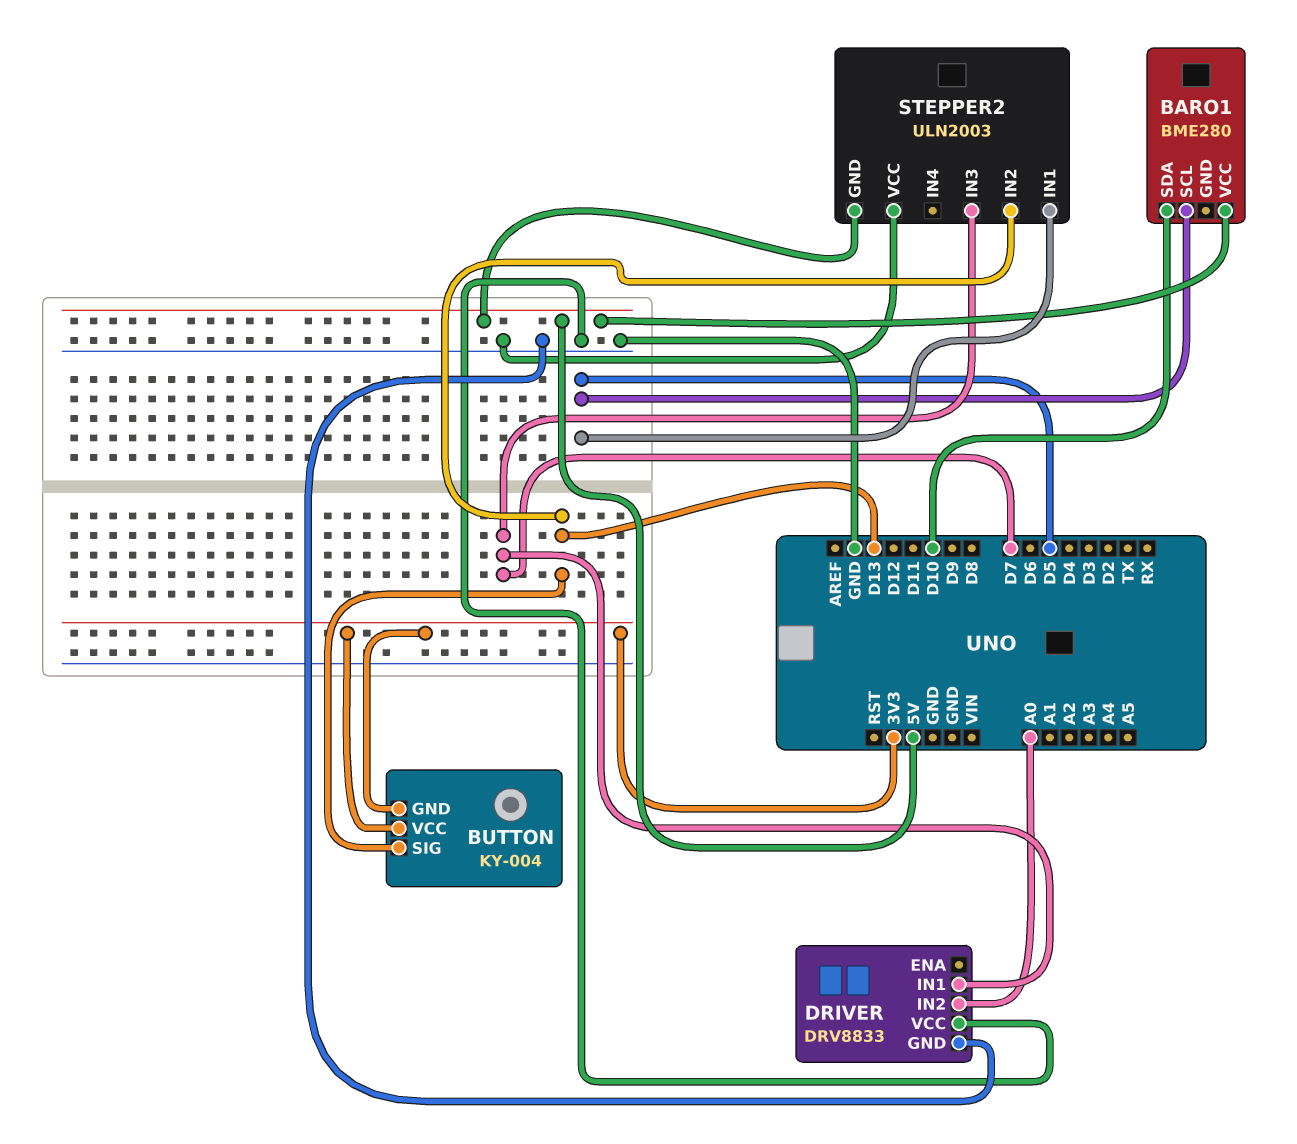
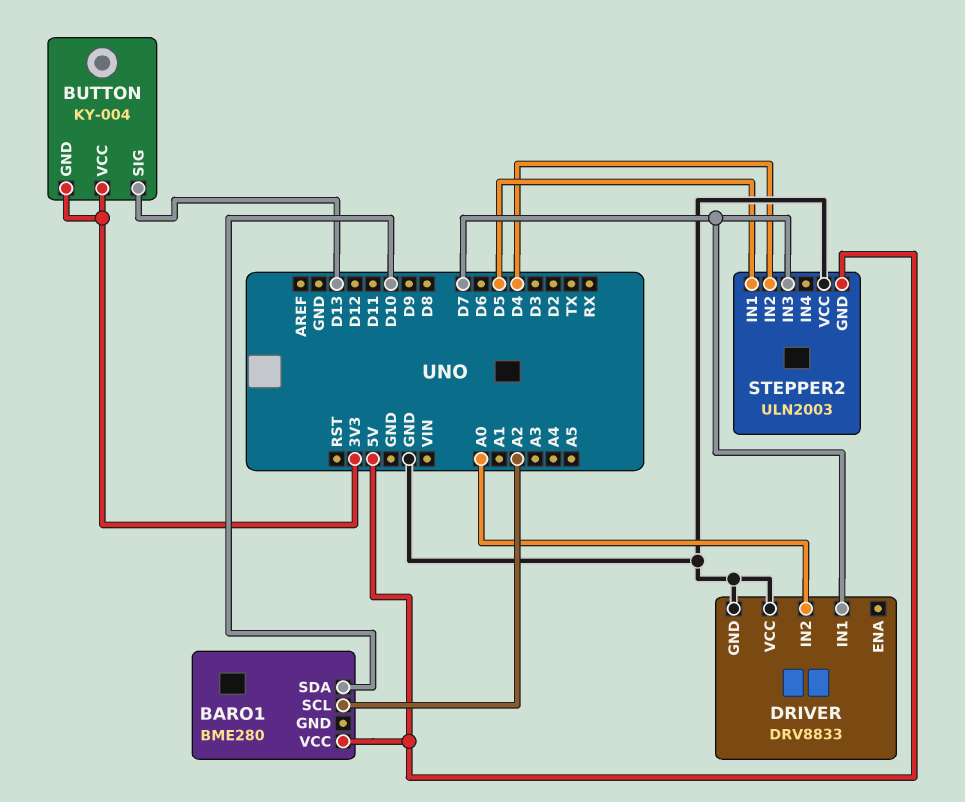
BARO1 pin SCL: D5 -> A2
STEPPER2 pin IN2: D13 -> D4

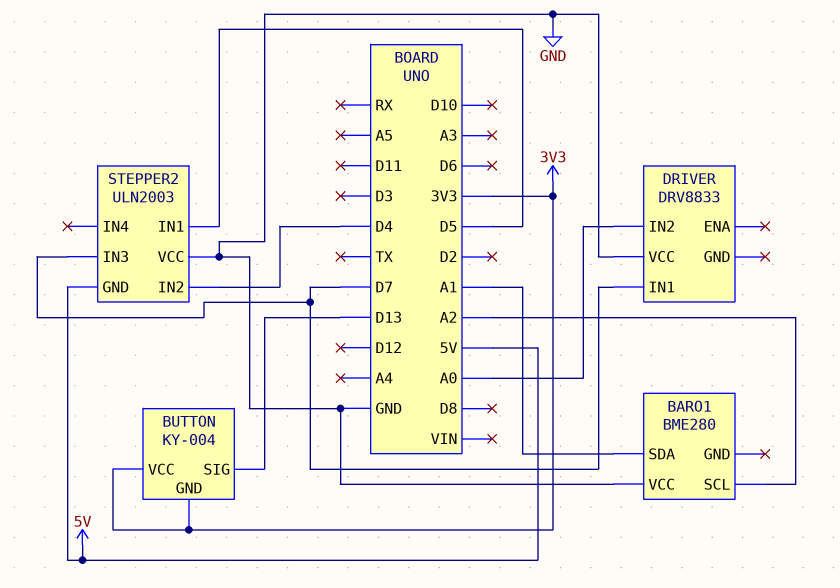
BARO1 pin SDA: D10 -> A1
BARO1 pin VCC: 5V -> GND
DRIVER pin GND: GND -> none

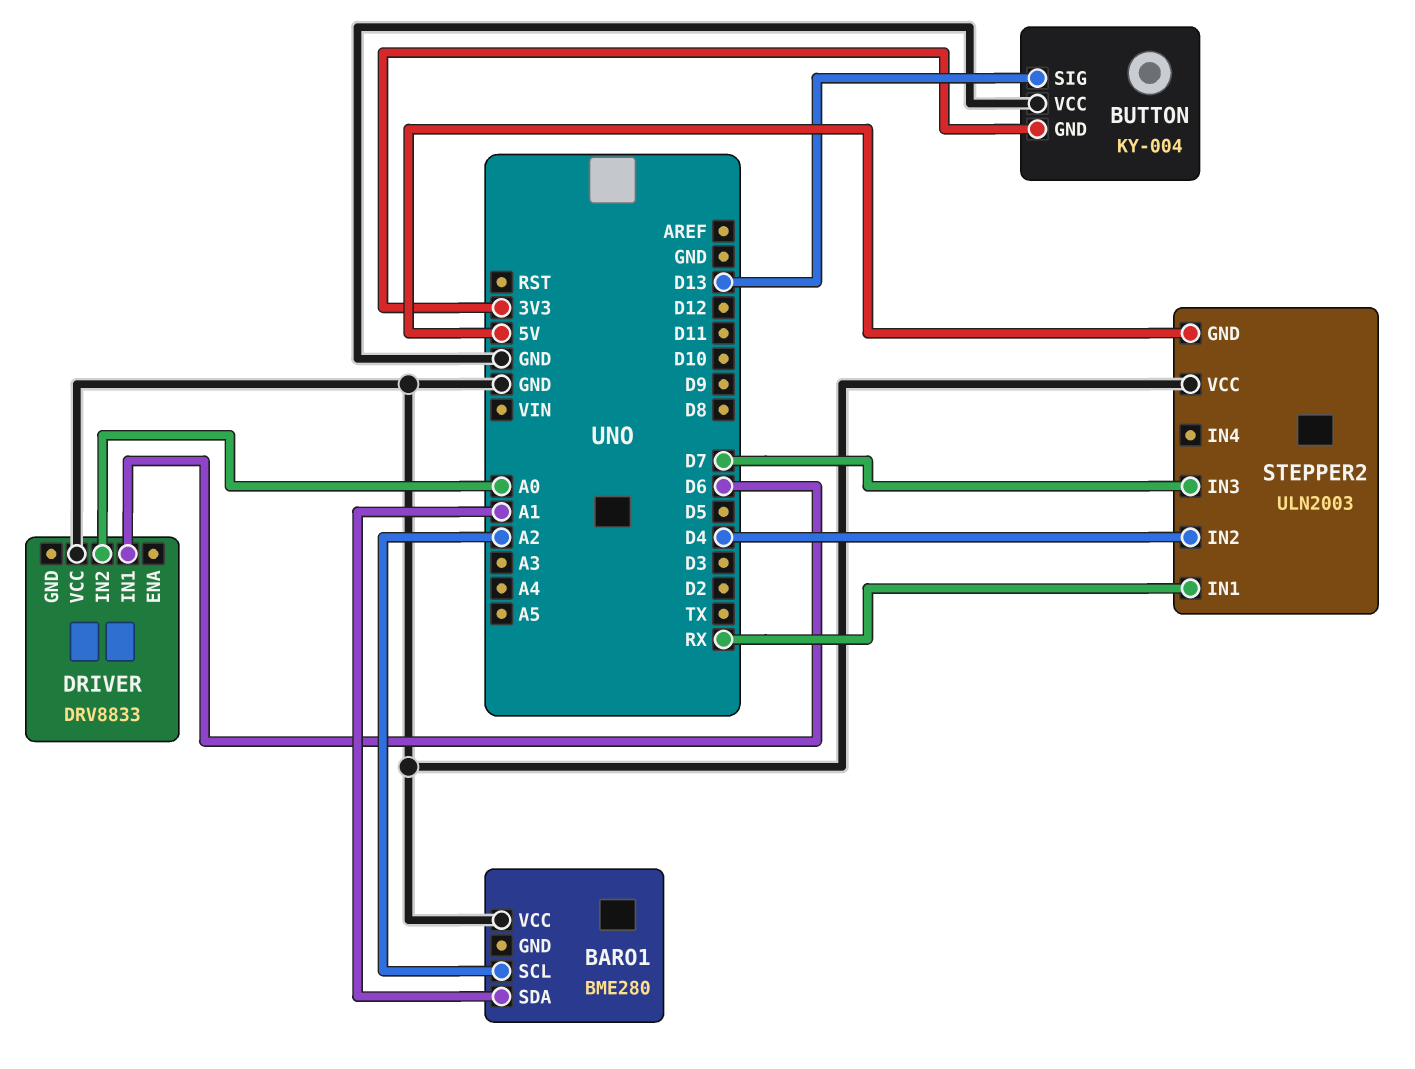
BUTTON pin VCC: 3V3 -> GND
DRIVER pin IN1: D7 -> D6
STEPPER2 pin IN1: D5 -> RX

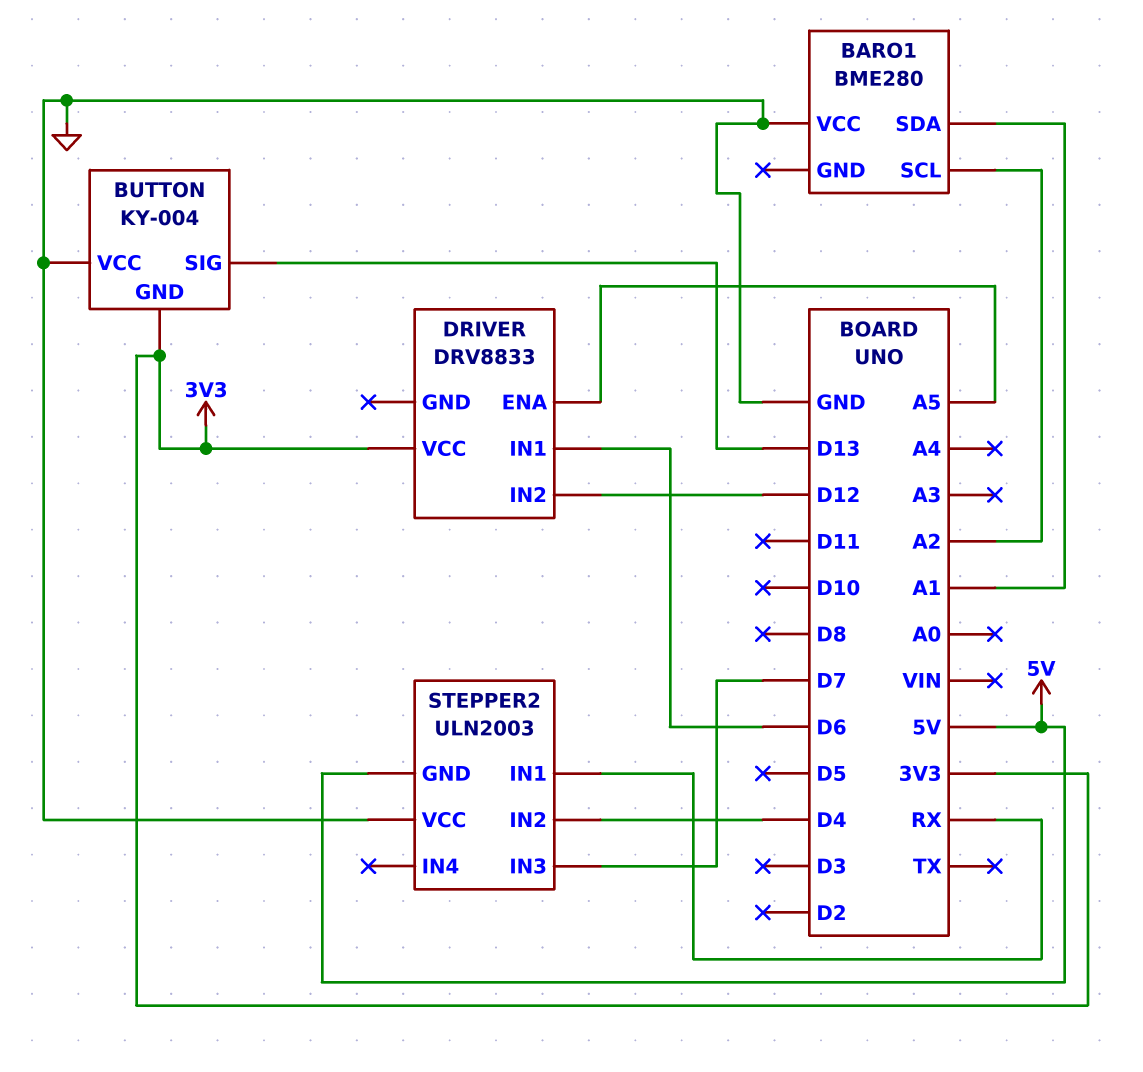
DRIVER pin ENA: none -> A5
DRIVER pin IN2: A0 -> D12
DRIVER pin VCC: GND -> 3V3

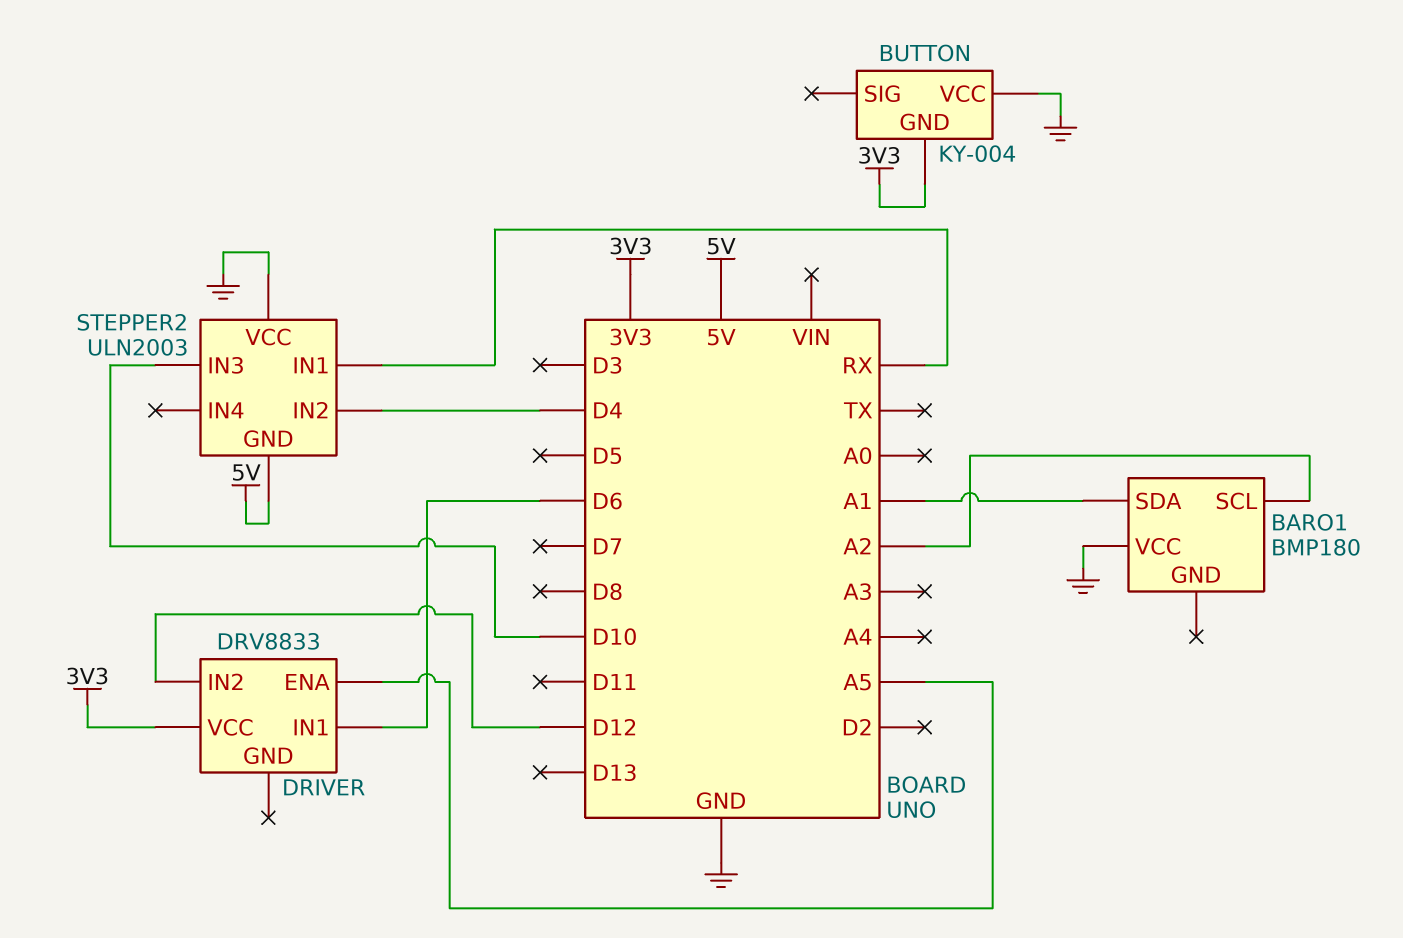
BARO1: BME280 -> BMP180
BUTTON pin SIG: D13 -> none
STEPPER2 pin IN3: D7 -> D10

